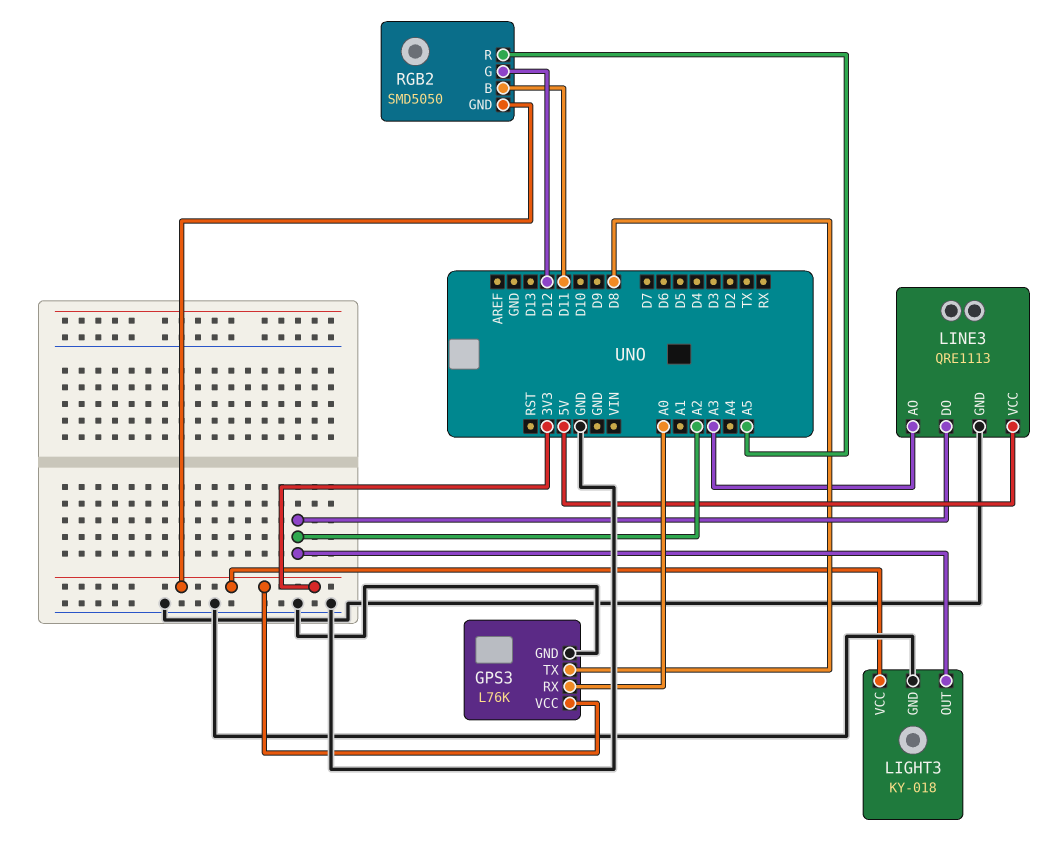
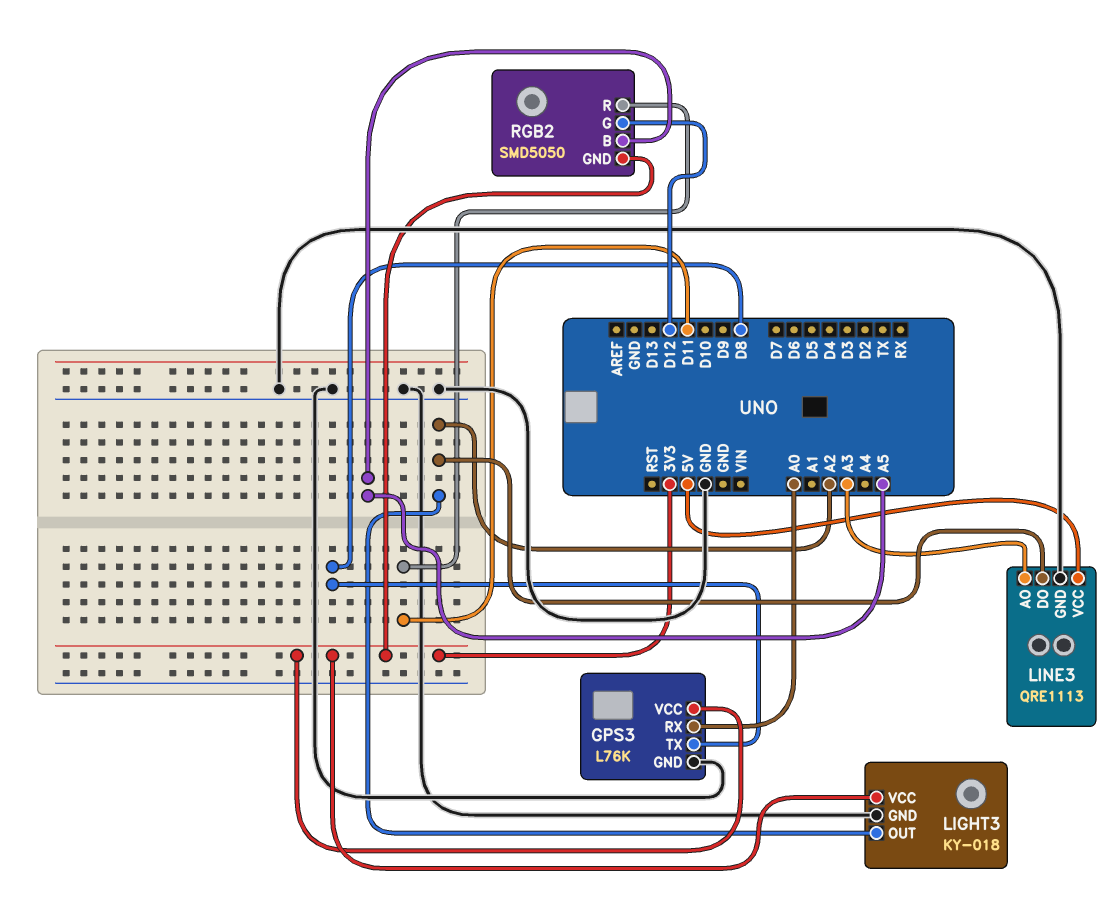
RGB2 pin B: D11 -> A5
RGB2 pin R: A5 -> D11

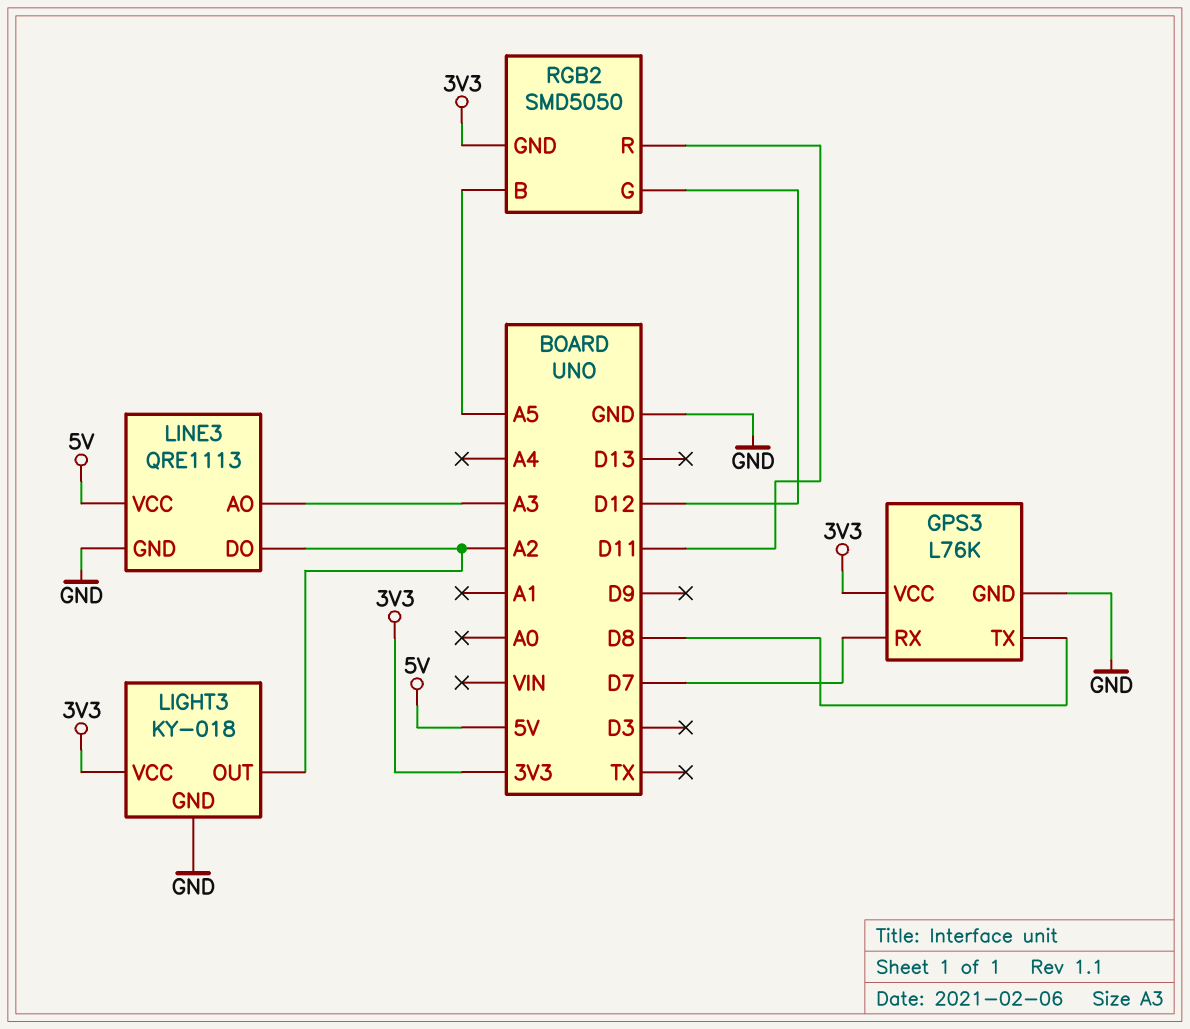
GPS3 pin RX: A0 -> D7

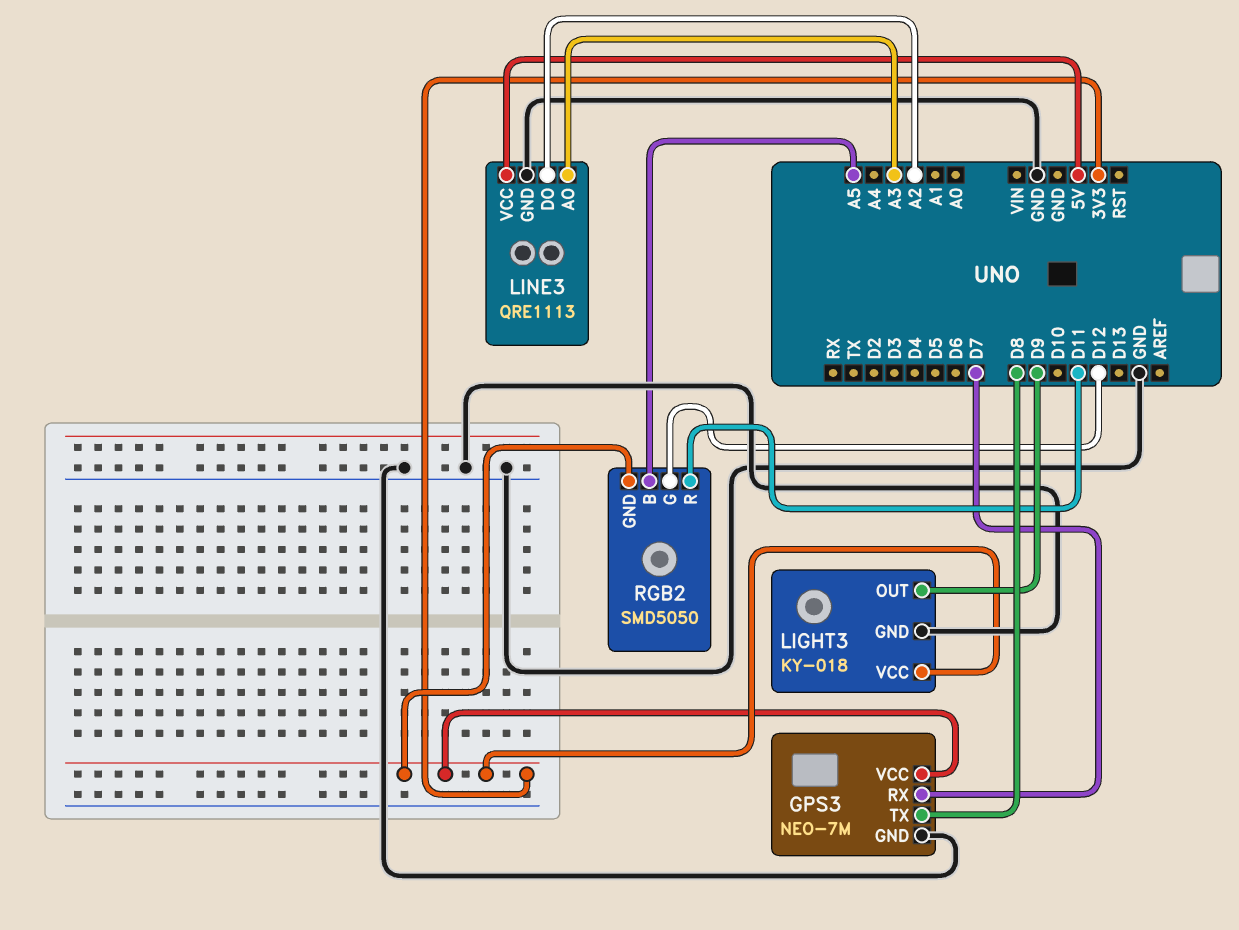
GPS3: L76K -> NEO-7M
LIGHT3 pin OUT: A2 -> D9

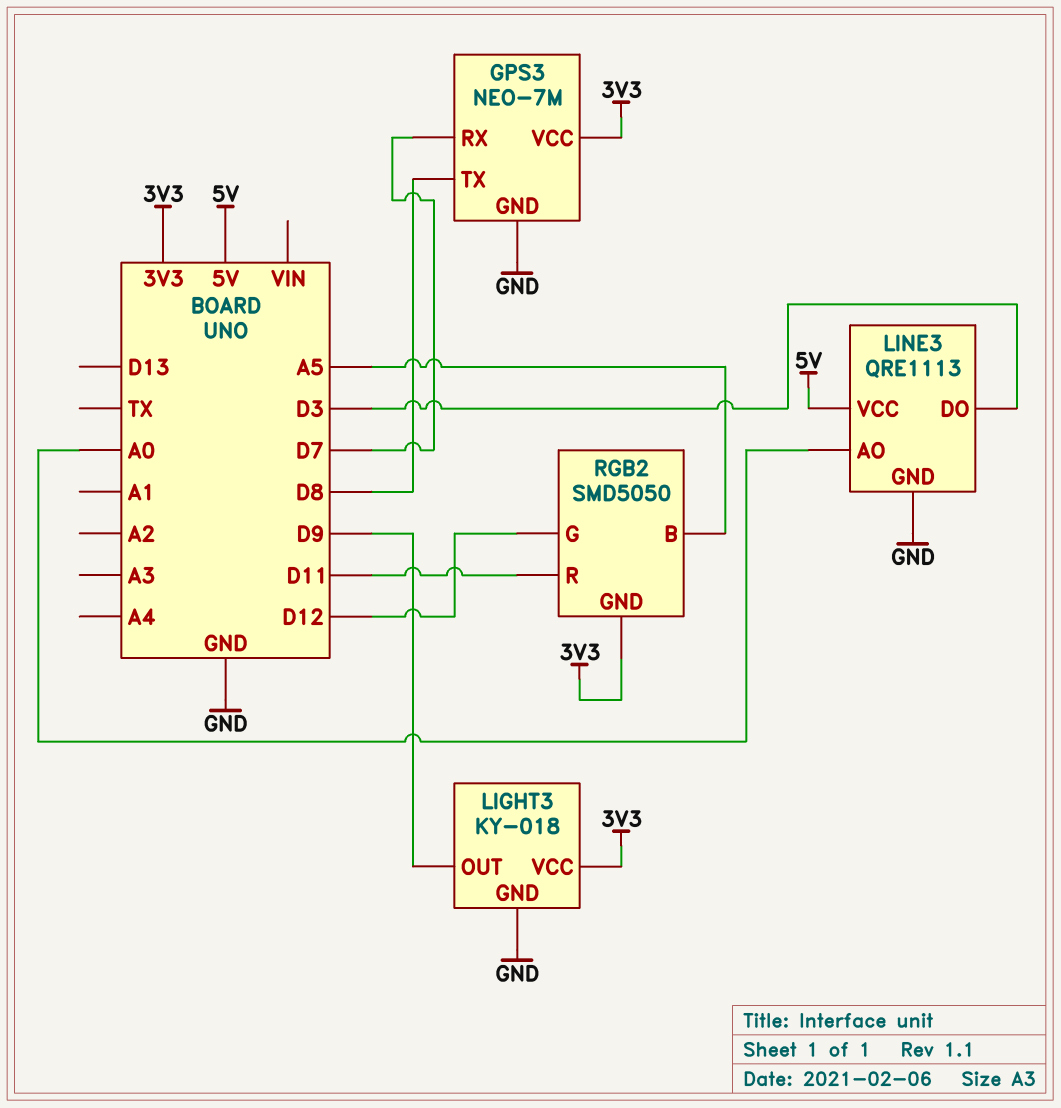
LINE3 pin AO: A3 -> A0
LINE3 pin DO: A2 -> D3

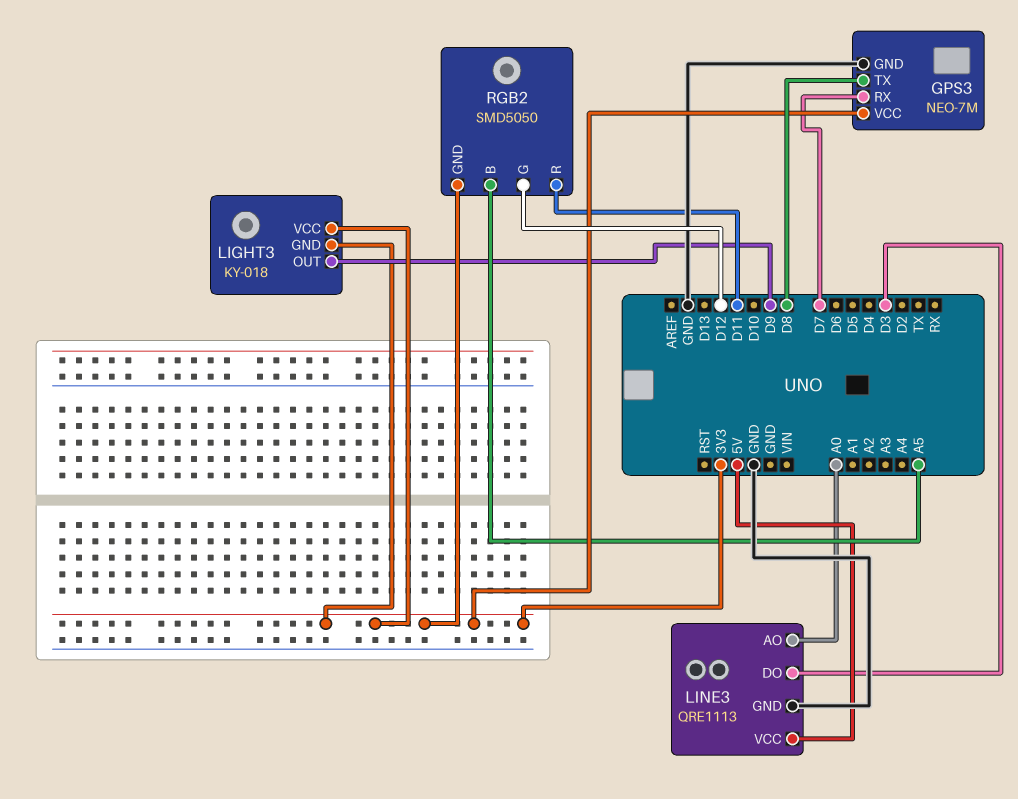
LIGHT3 pin GND: GND -> 3V3

